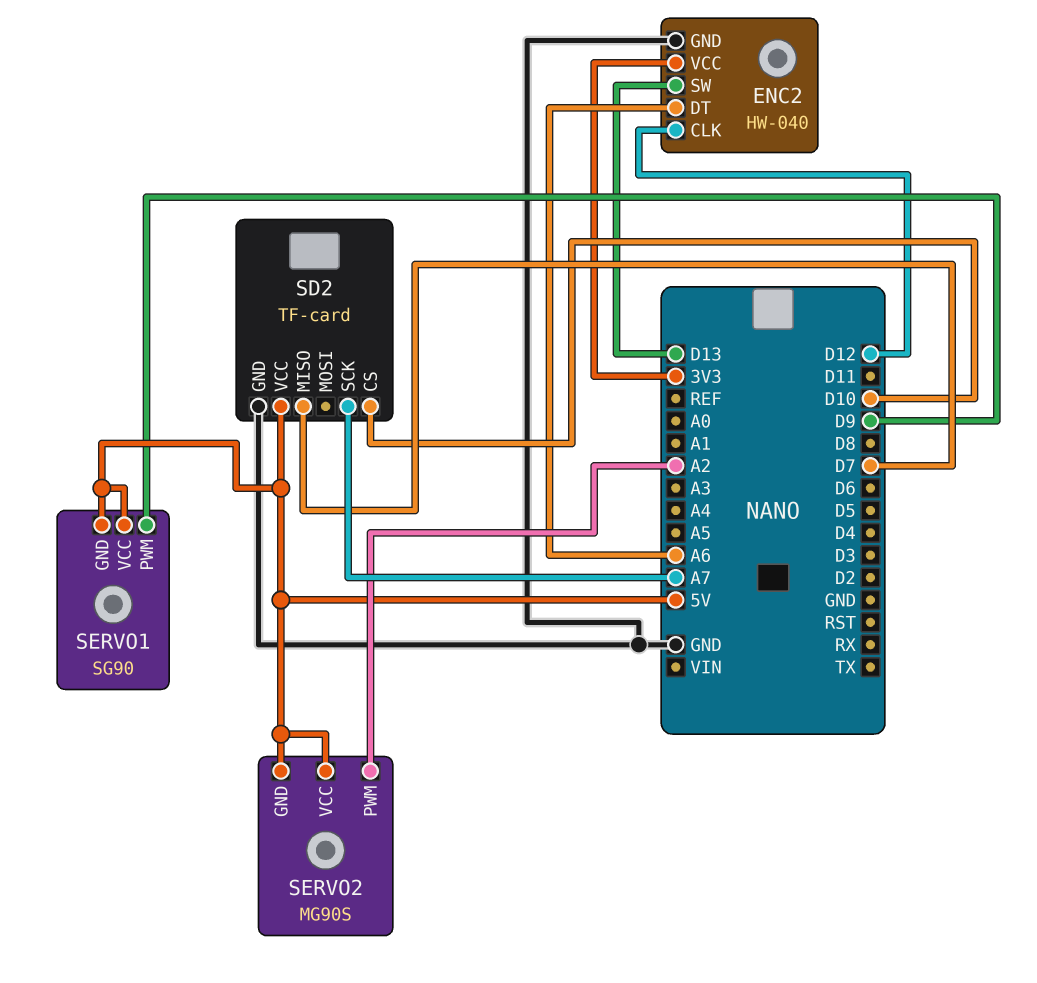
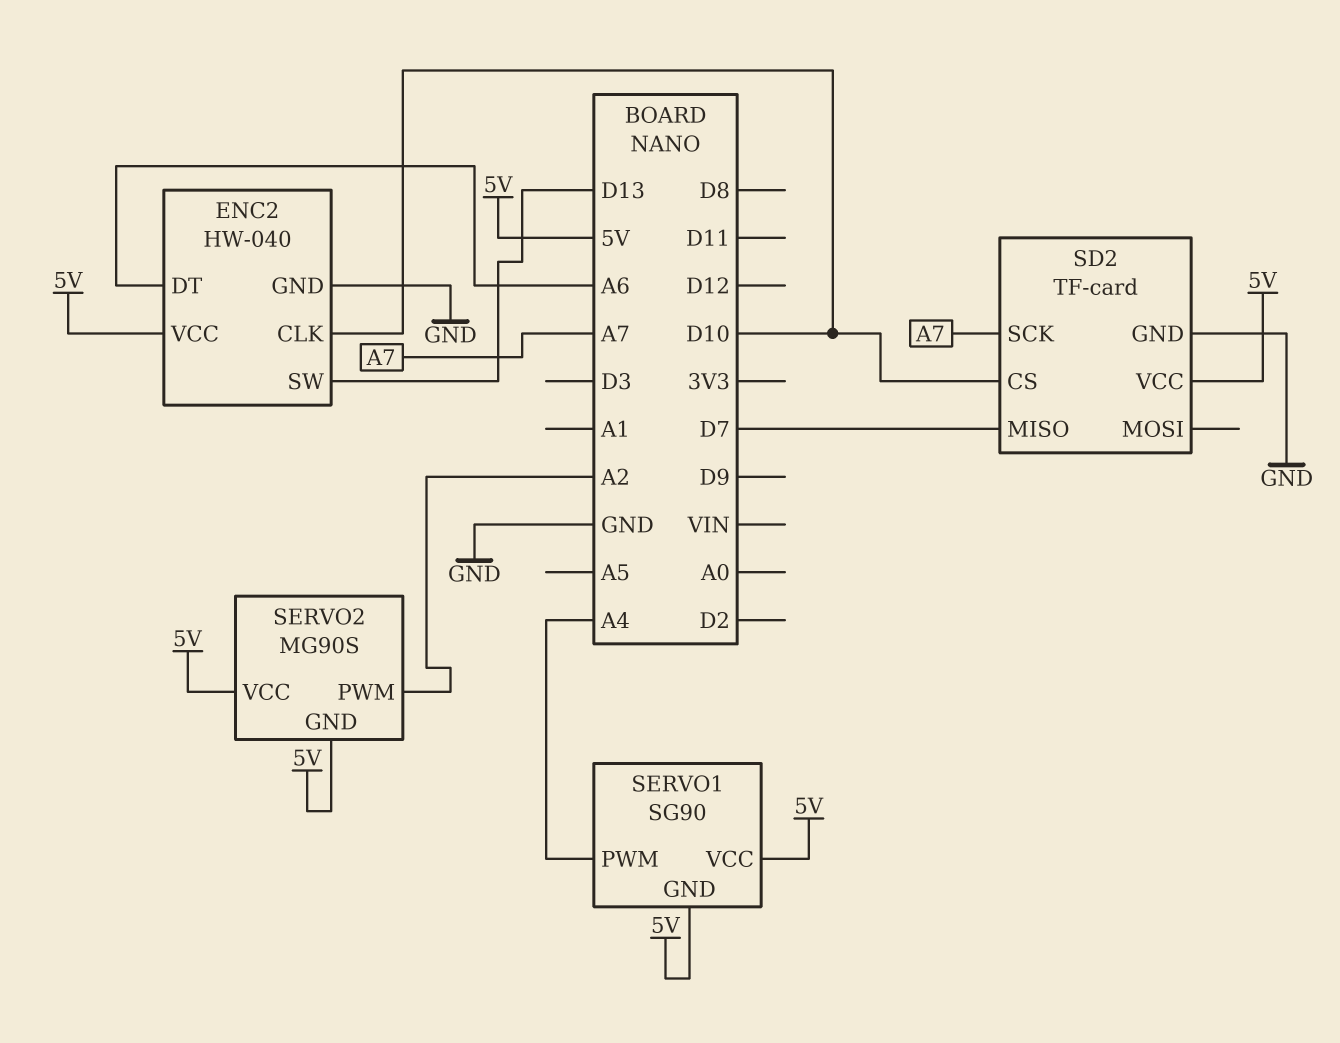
ENC2 pin CLK: D12 -> D10
ENC2 pin VCC: 3V3 -> 5V
SERVO1 pin PWM: D9 -> A4

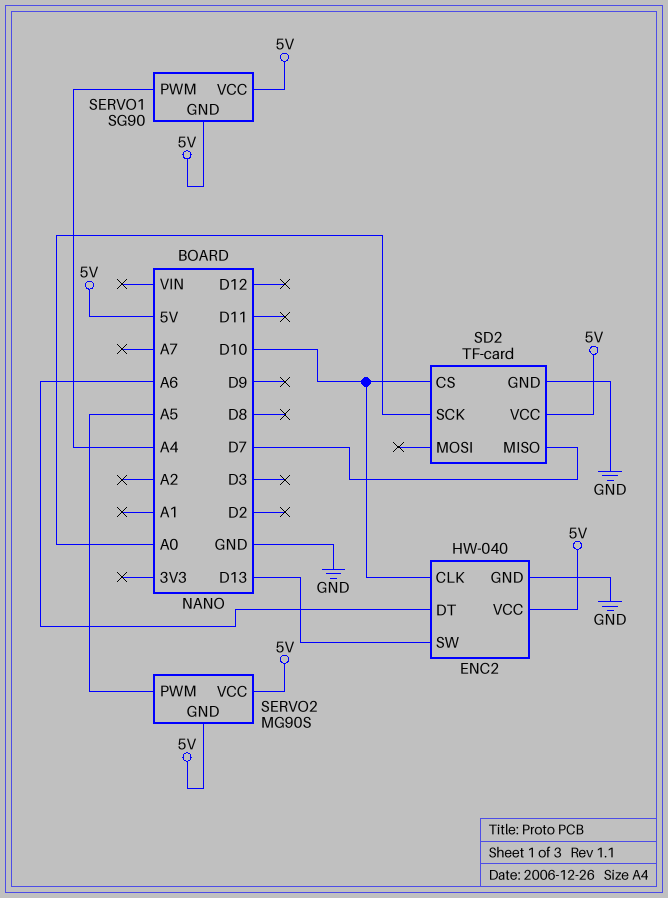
SD2 pin SCK: A7 -> A0
SERVO2 pin PWM: A2 -> A5

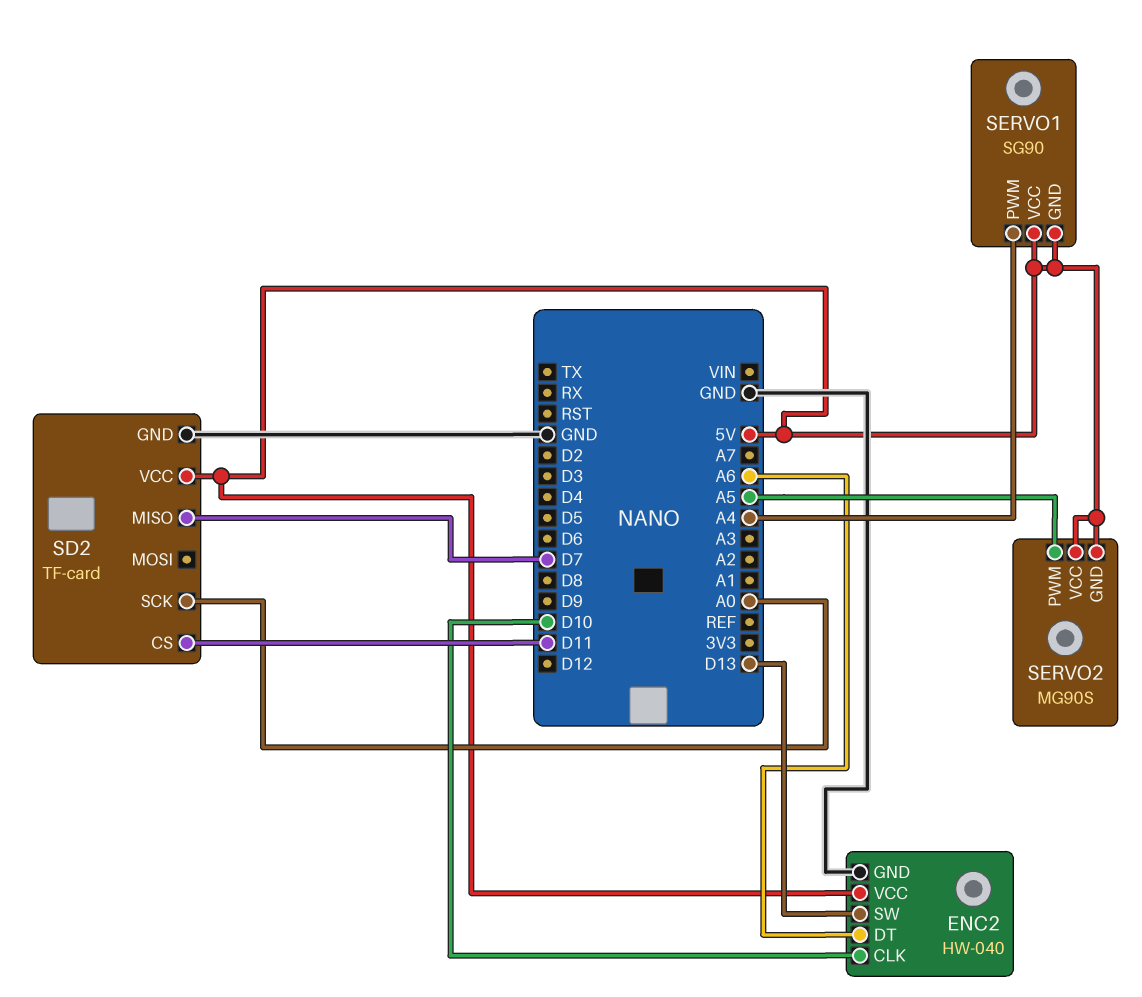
SD2 pin CS: D10 -> D11

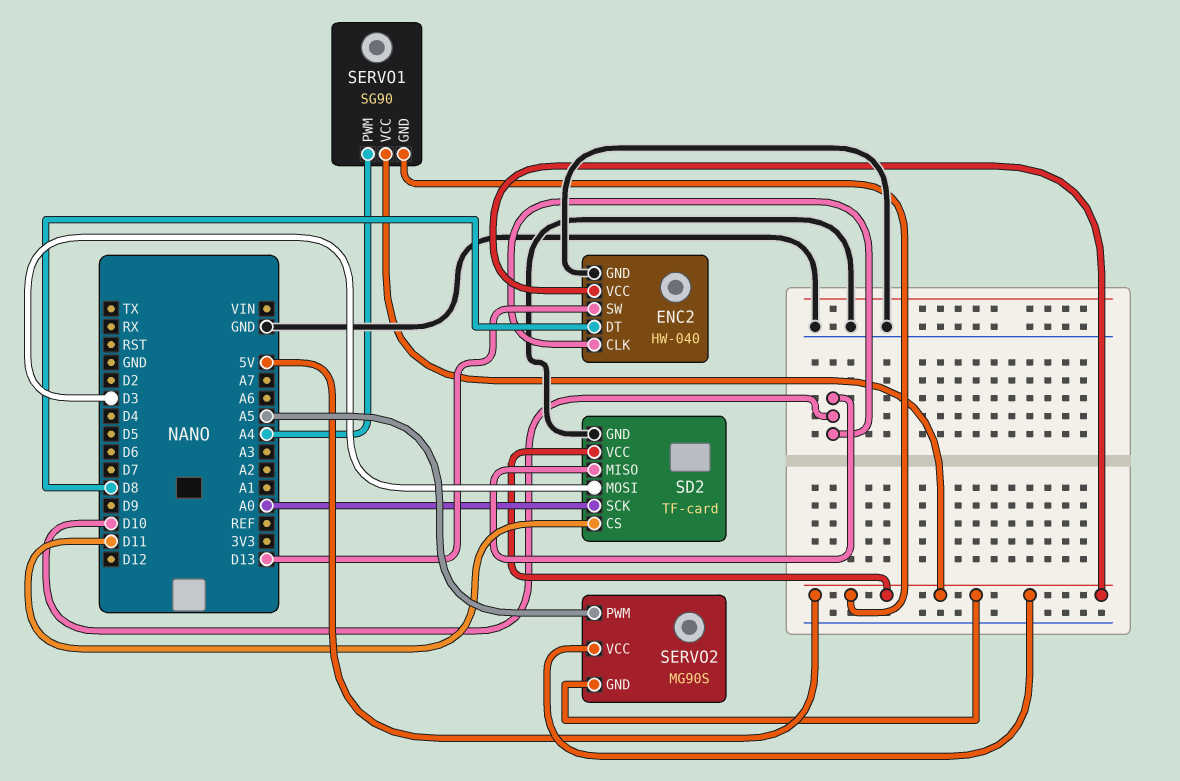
ENC2 pin DT: A6 -> D8
SD2 pin MISO: D7 -> D10
SD2 pin MOSI: none -> D3

